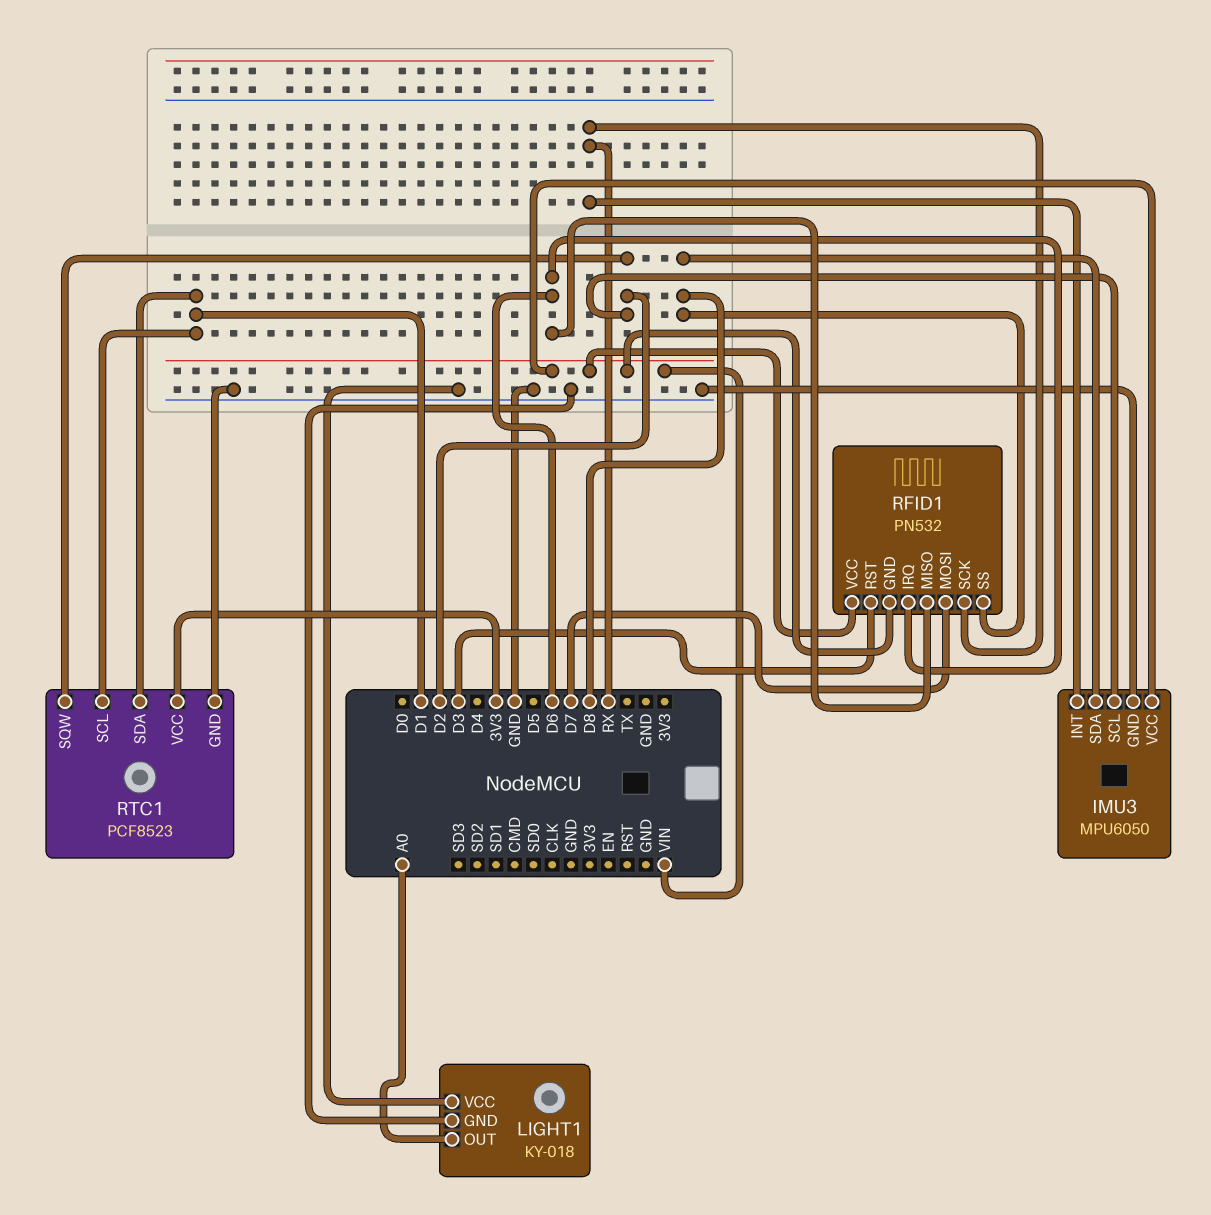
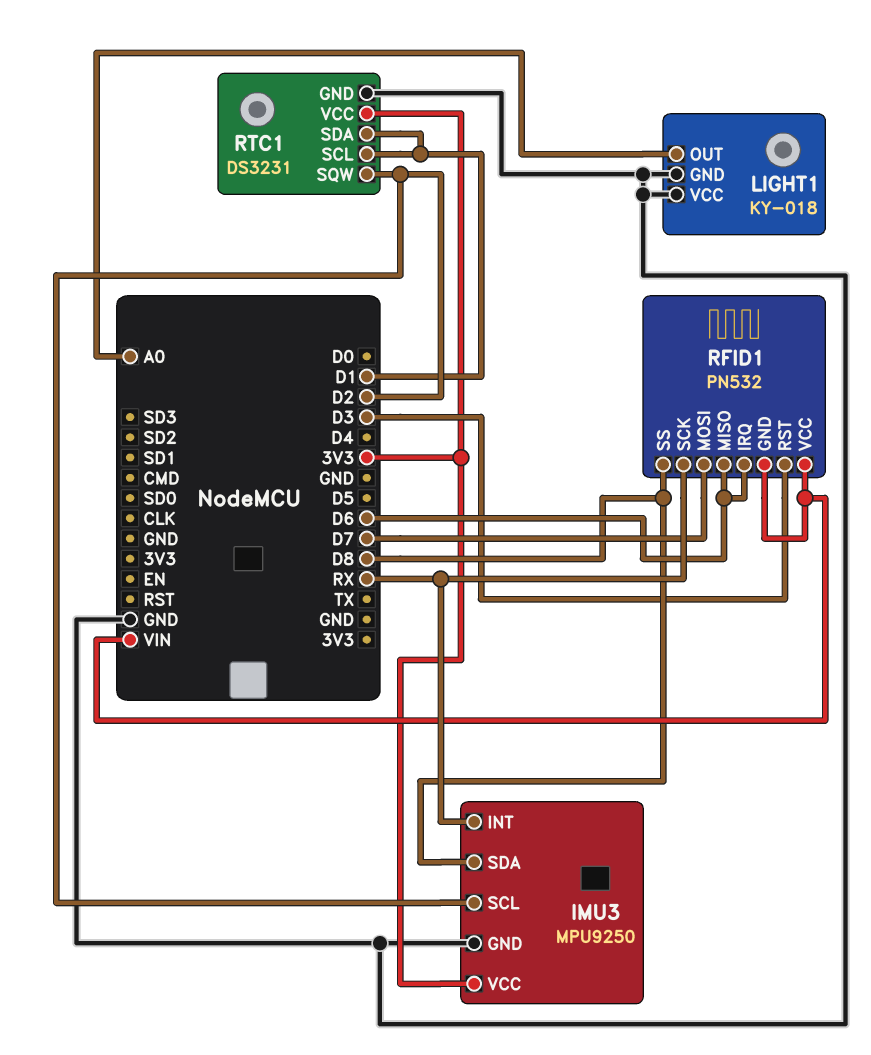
IMU3: MPU6050 -> MPU9250
IMU3 pin VCC: VIN -> 3V3
RTC1: PCF8523 -> DS3231

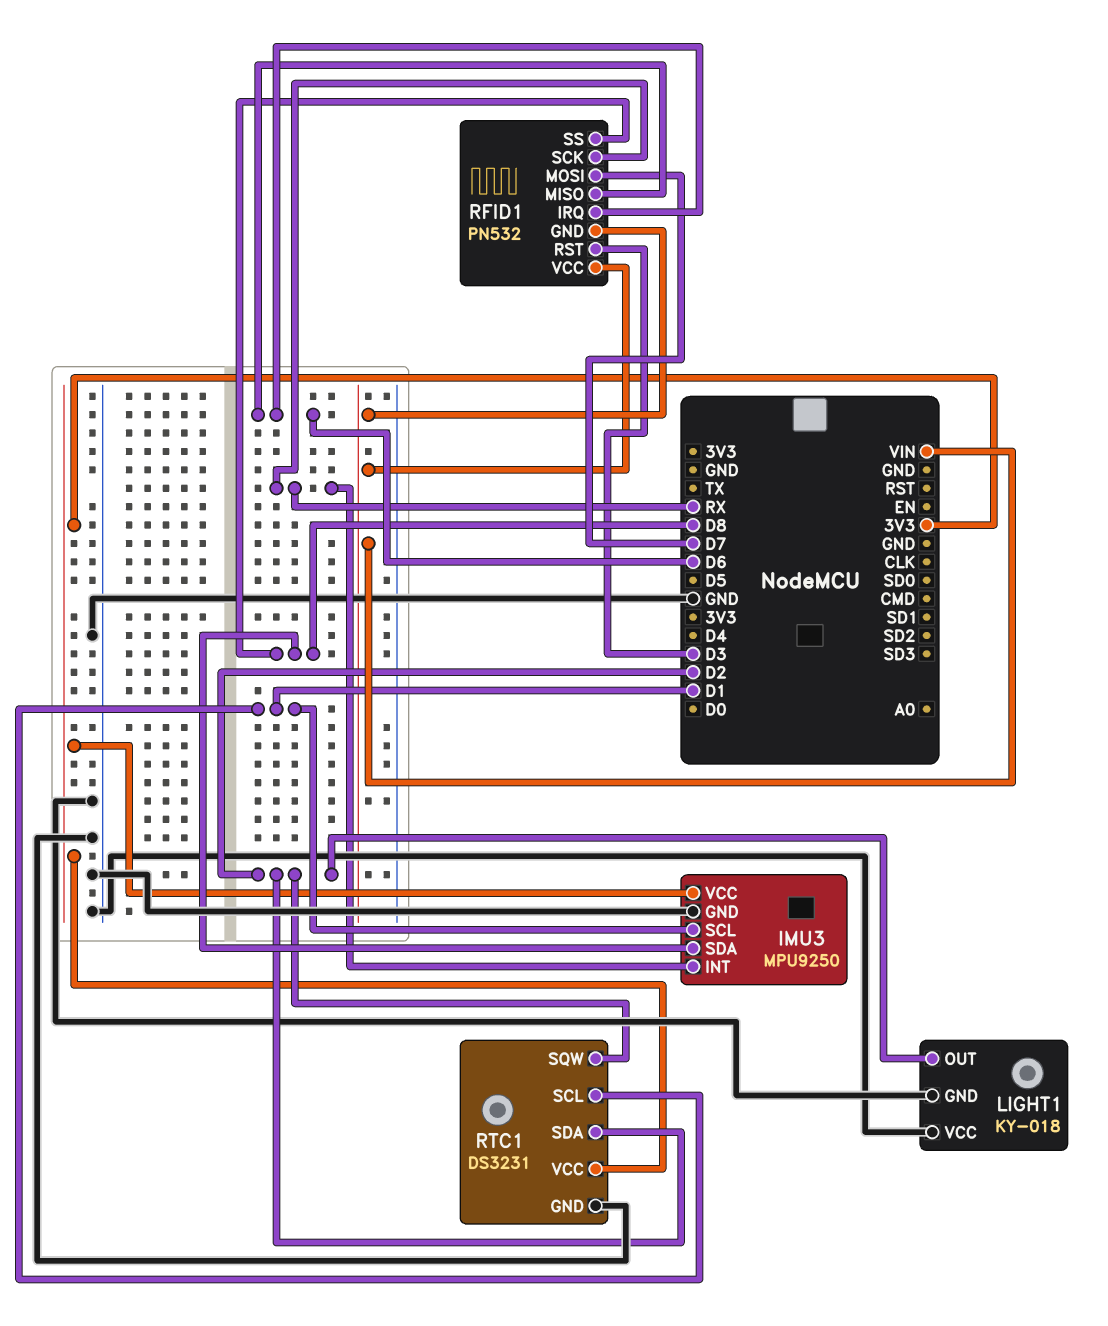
IMU3 pin SCL: D2 -> D1
LIGHT1 pin OUT: A0 -> D2
RTC1 pin SDA: D1 -> D2

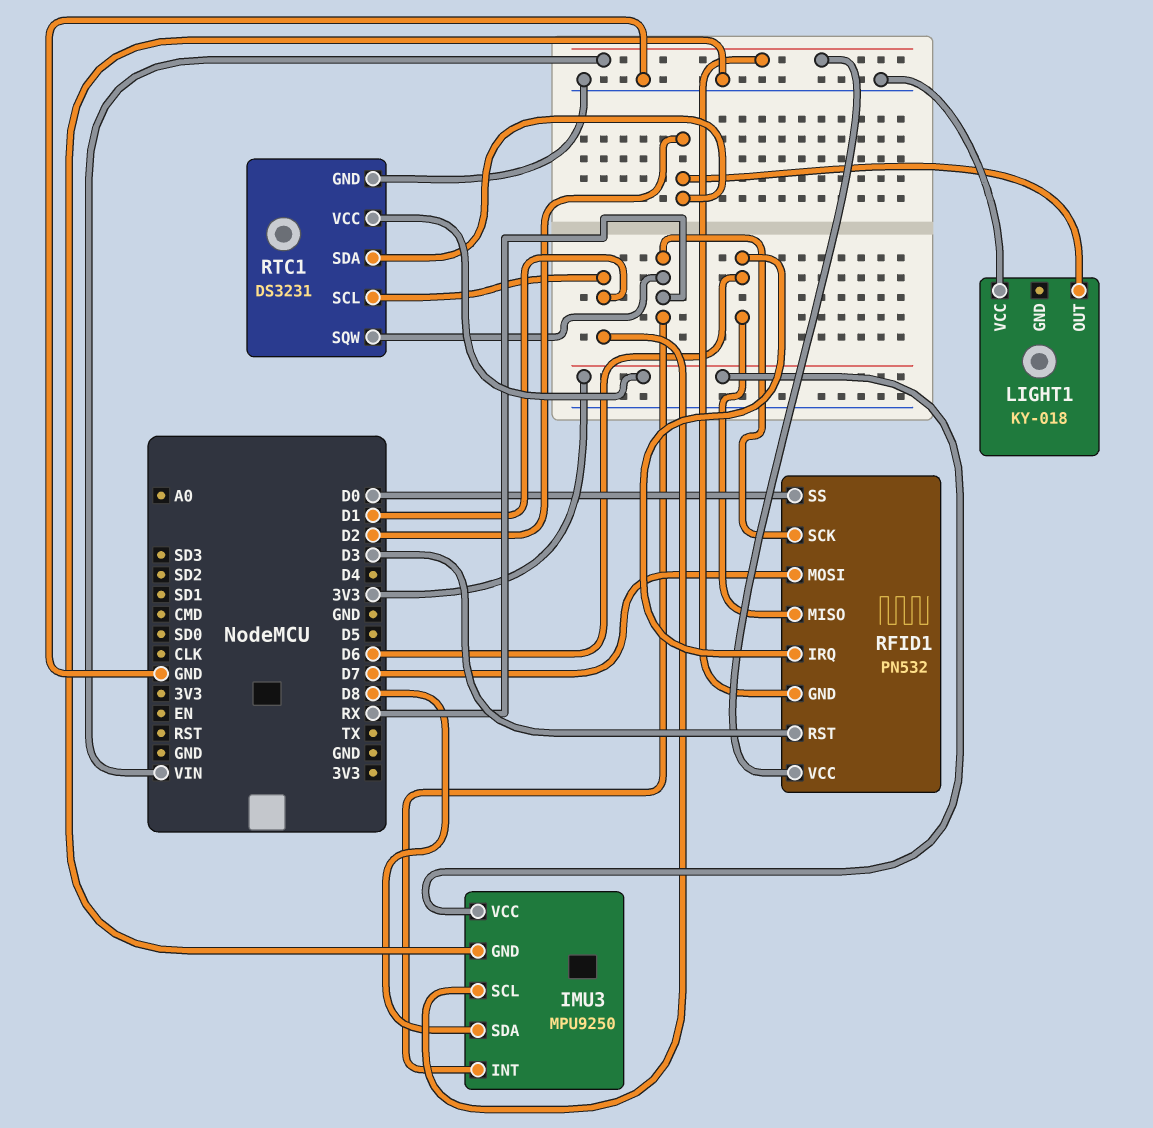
LIGHT1 pin GND: GND -> none
RFID1 pin SS: D8 -> D0
RTC1 pin SQW: D2 -> RX

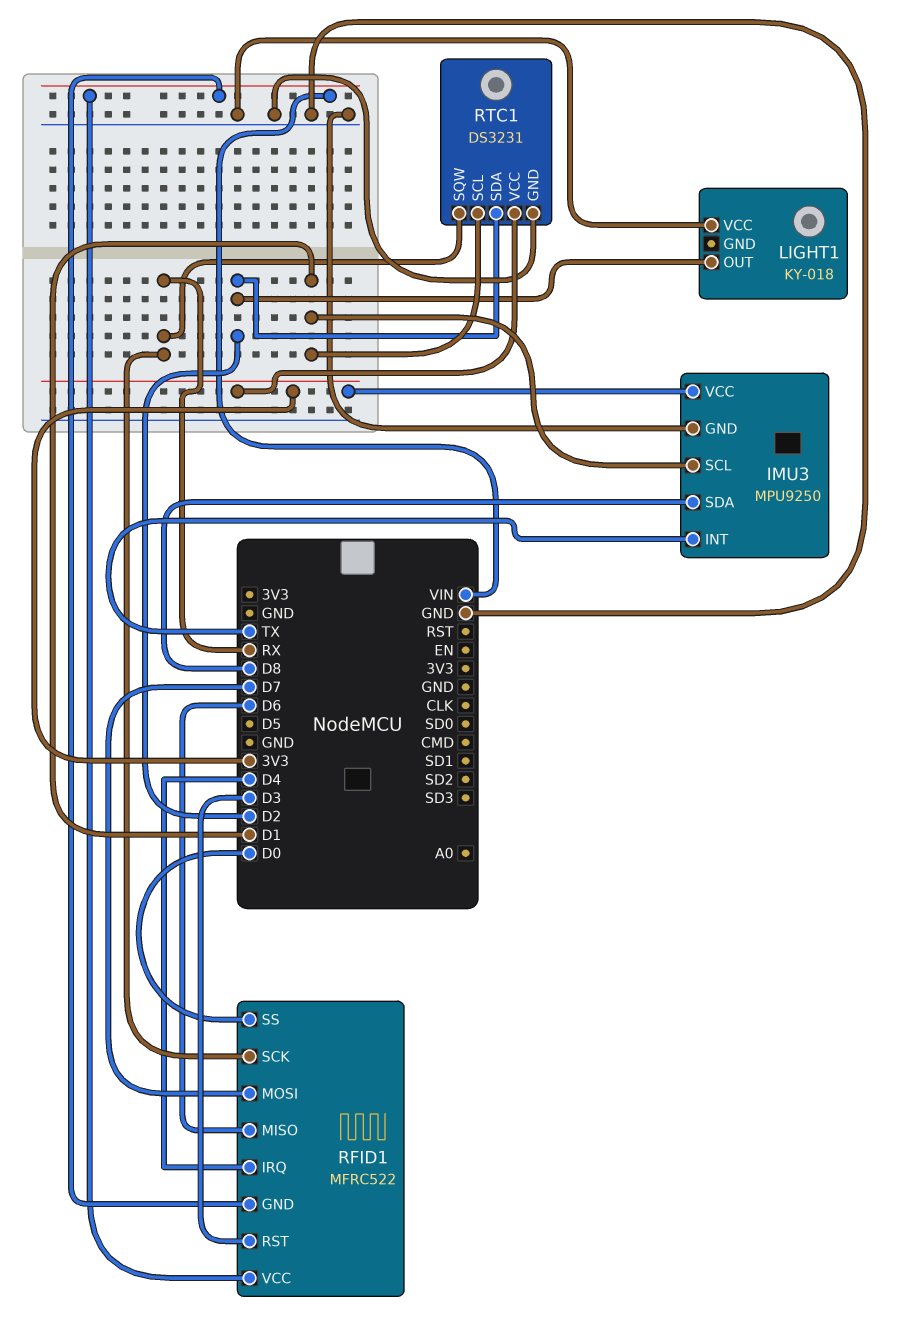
IMU3 pin INT: RX -> TX
RFID1: PN532 -> MFRC522
RFID1 pin IRQ: D6 -> D4

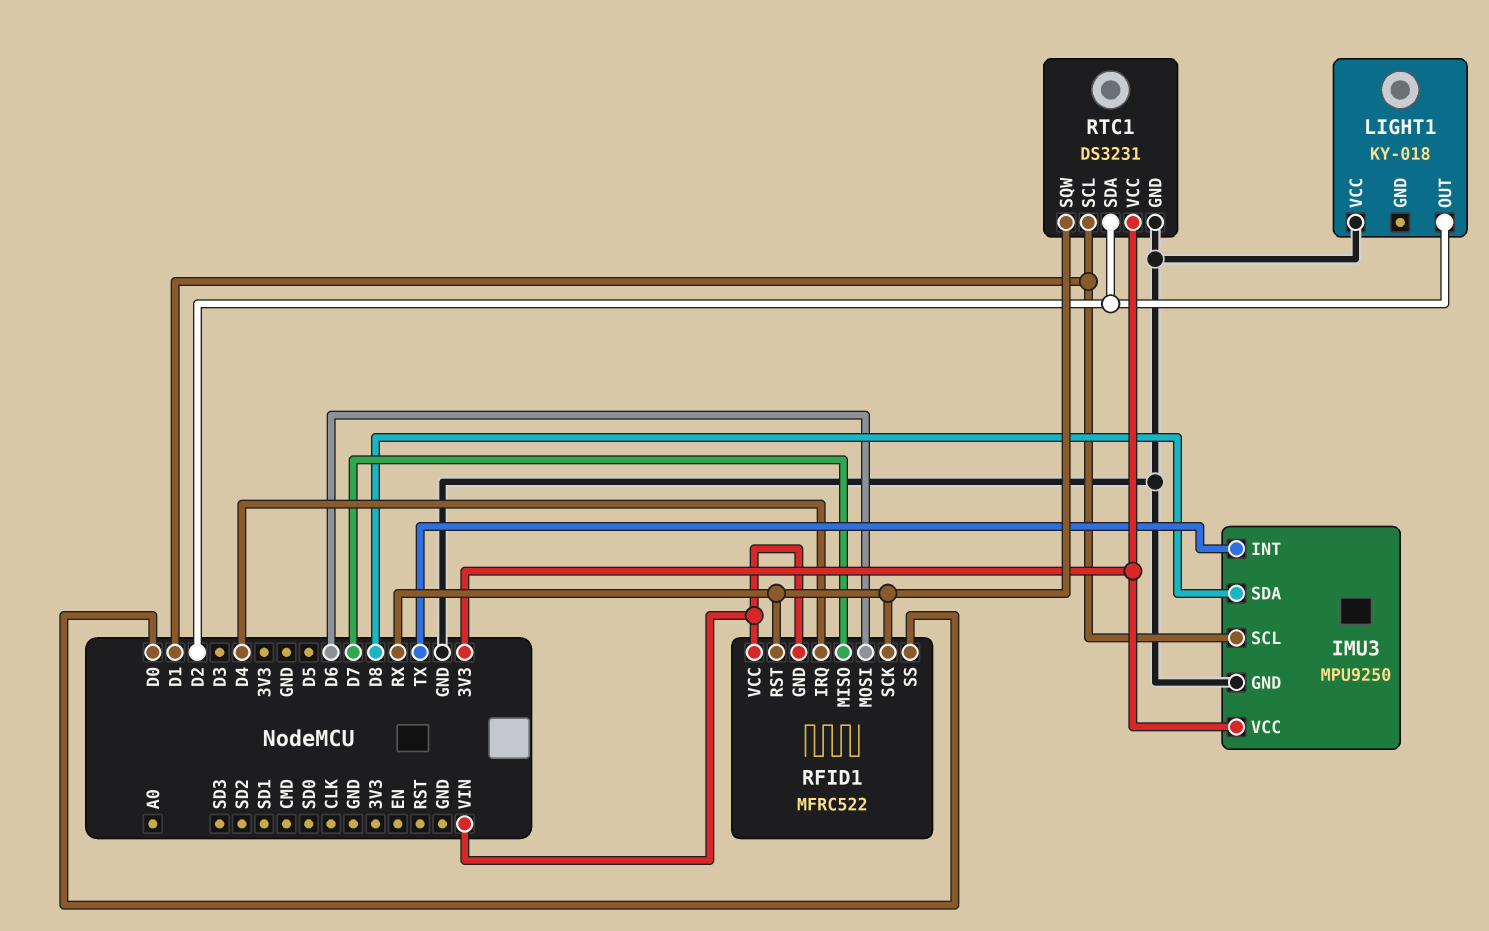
RFID1 pin MISO: D6 -> D7
RFID1 pin MOSI: D7 -> D6
RFID1 pin RST: D3 -> RX

